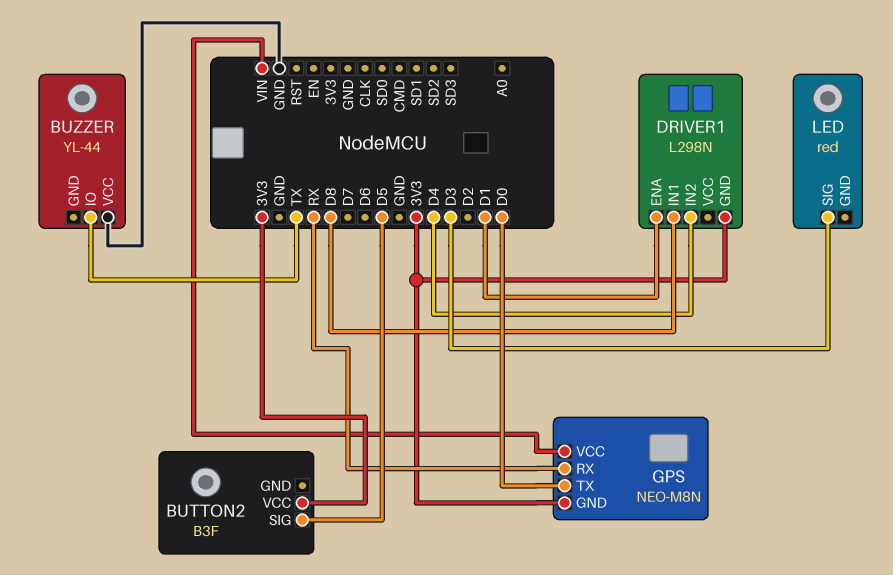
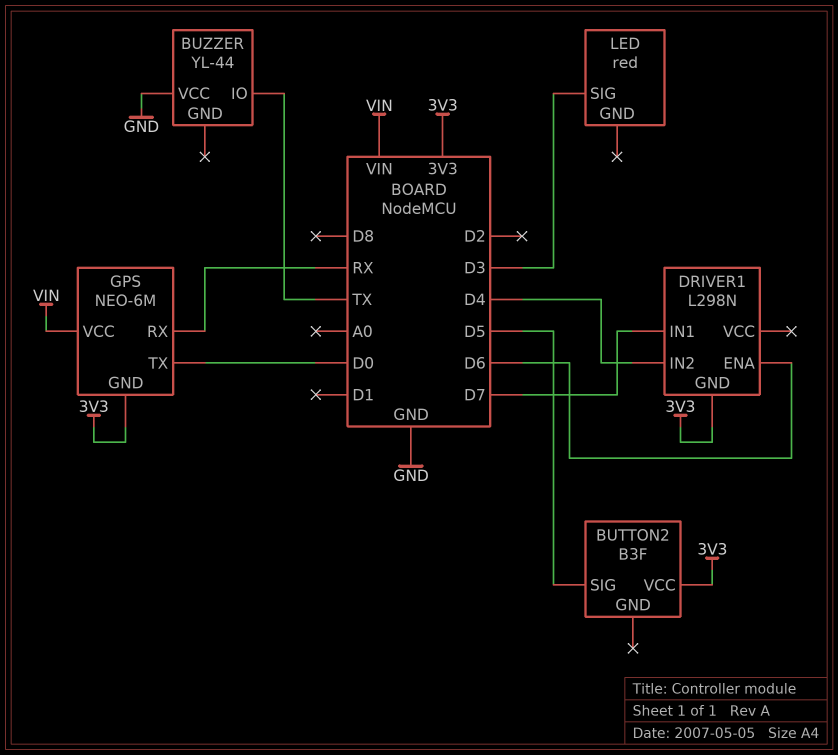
DRIVER1 pin ENA: D1 -> D6
DRIVER1 pin IN1: D8 -> D7
GPS: NEO-M8N -> NEO-6M

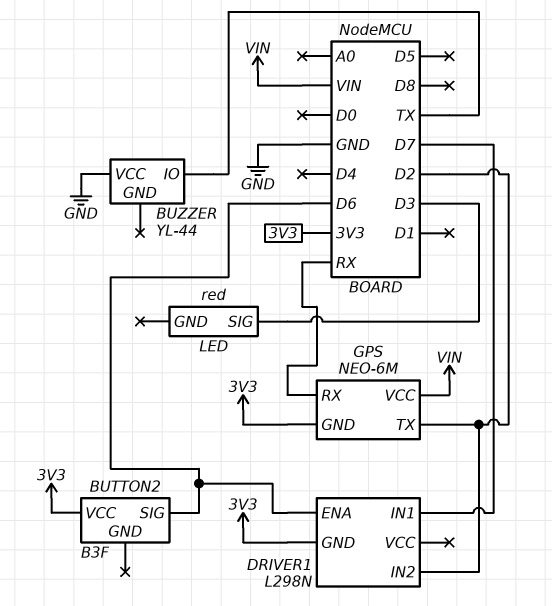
BUTTON2 pin SIG: D5 -> D6
DRIVER1 pin IN2: D4 -> D2
GPS pin TX: D0 -> D2

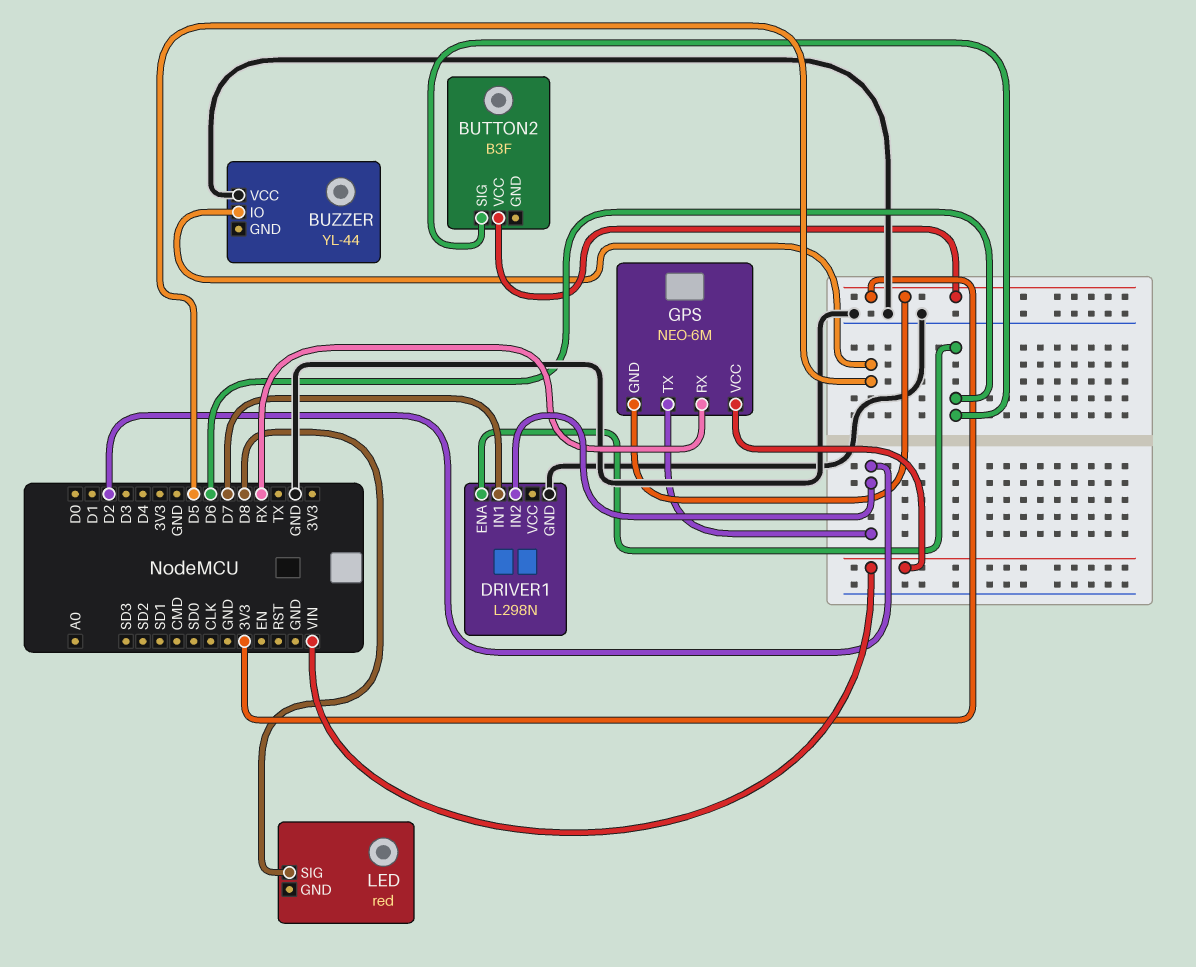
BUZZER pin IO: TX -> D5
DRIVER1 pin GND: 3V3 -> GND
LED pin SIG: D3 -> D8

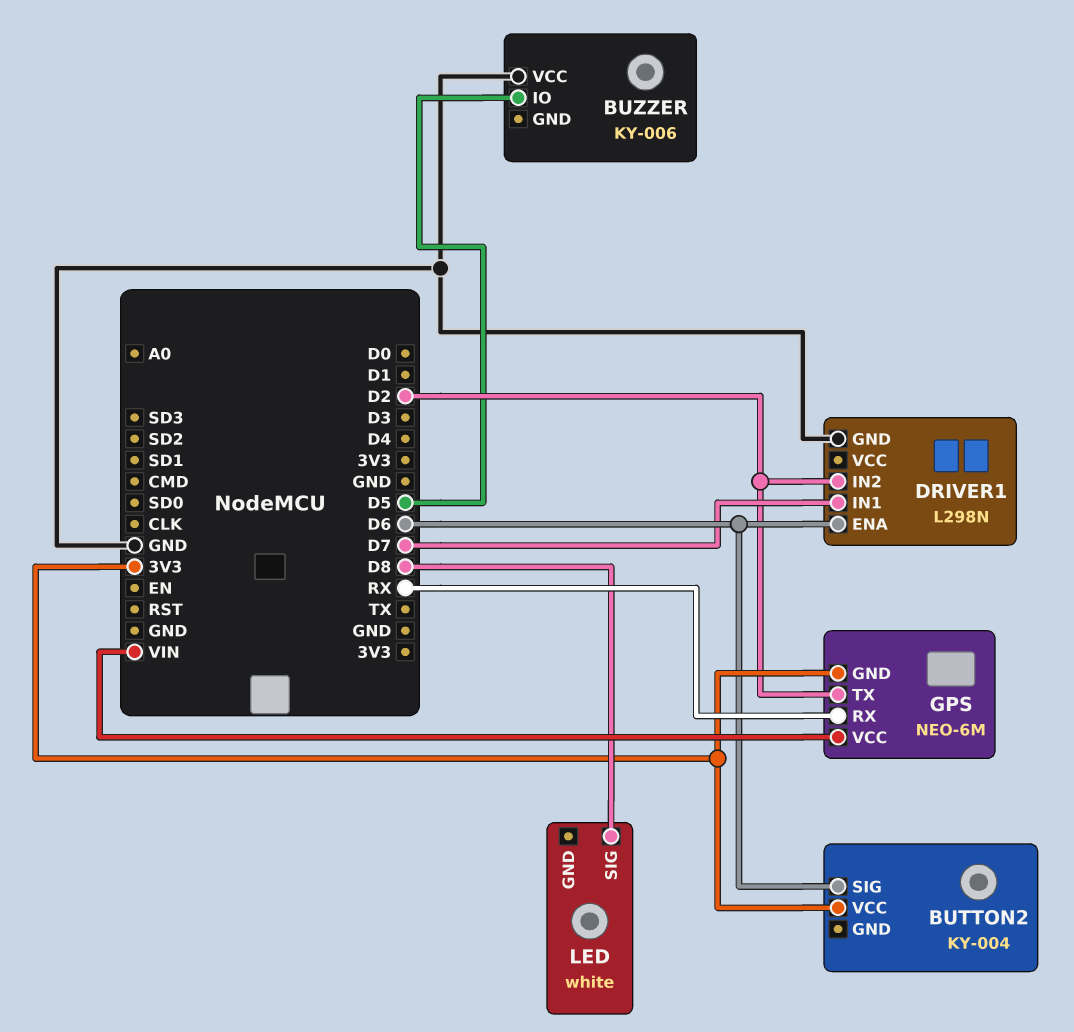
BUTTON2: B3F -> KY-004
BUZZER: YL-44 -> KY-006
LED: red -> white

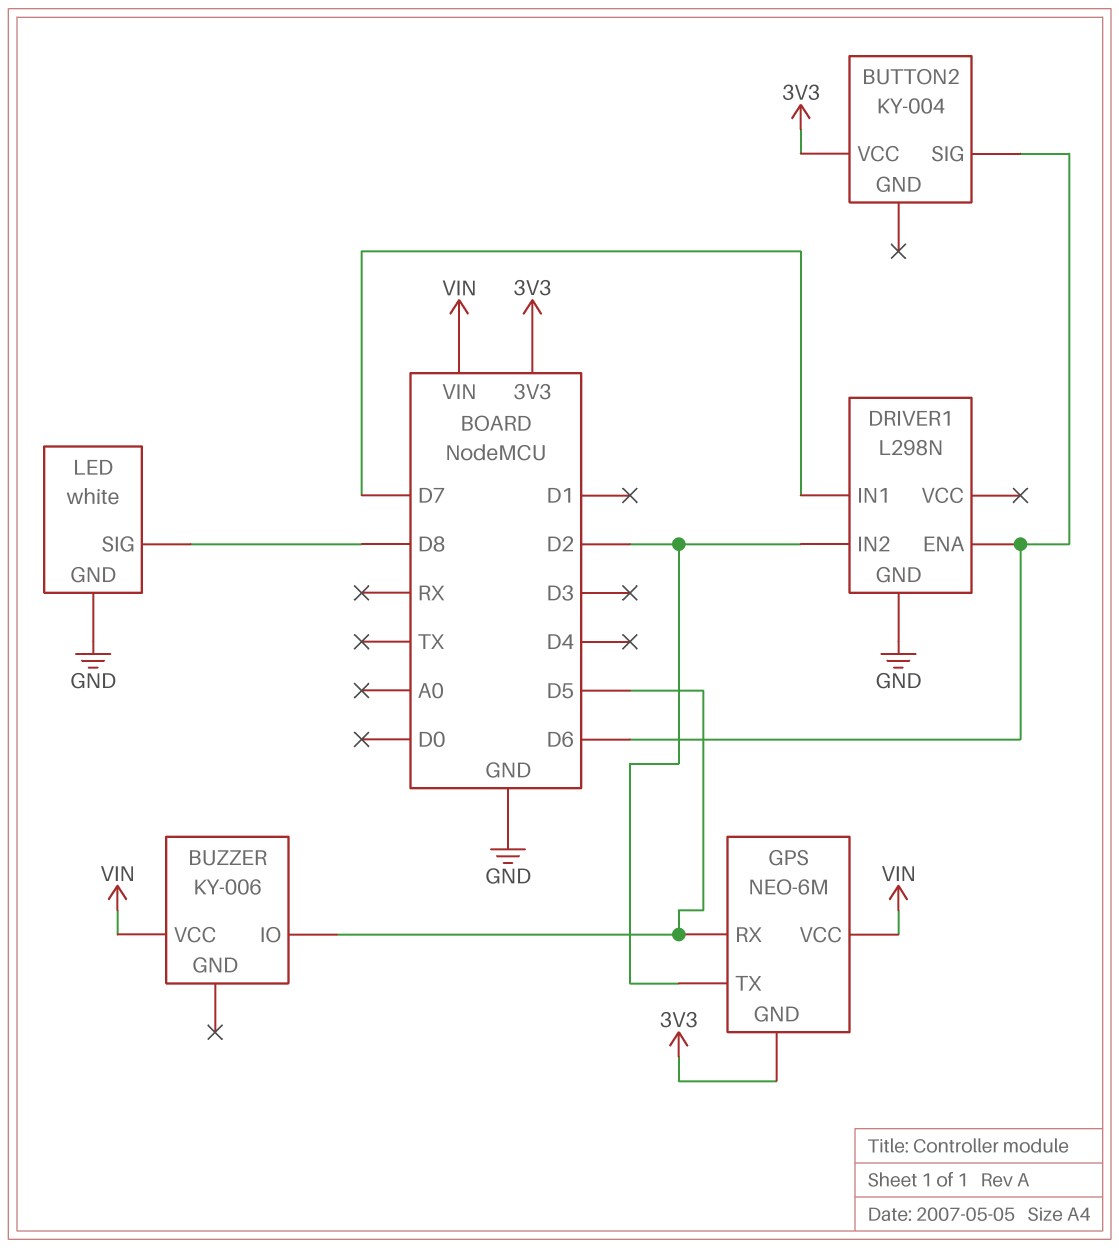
BUZZER pin VCC: GND -> VIN
GPS pin RX: RX -> D5
LED pin GND: none -> GND

